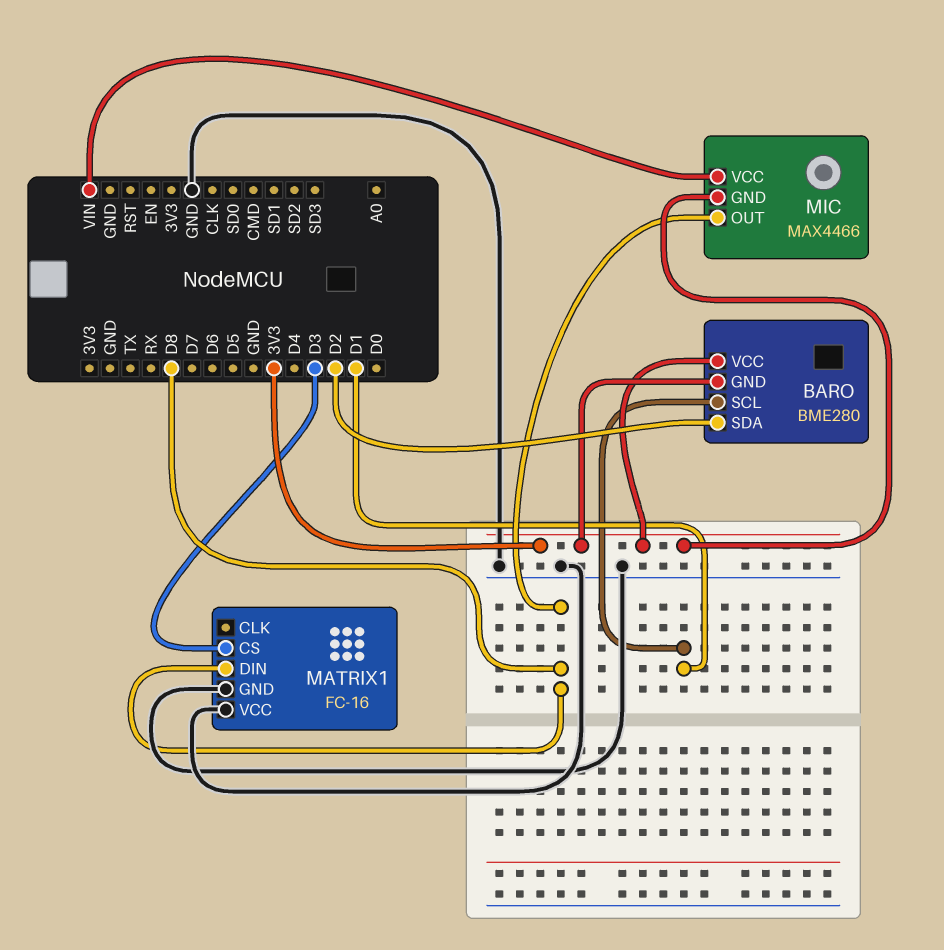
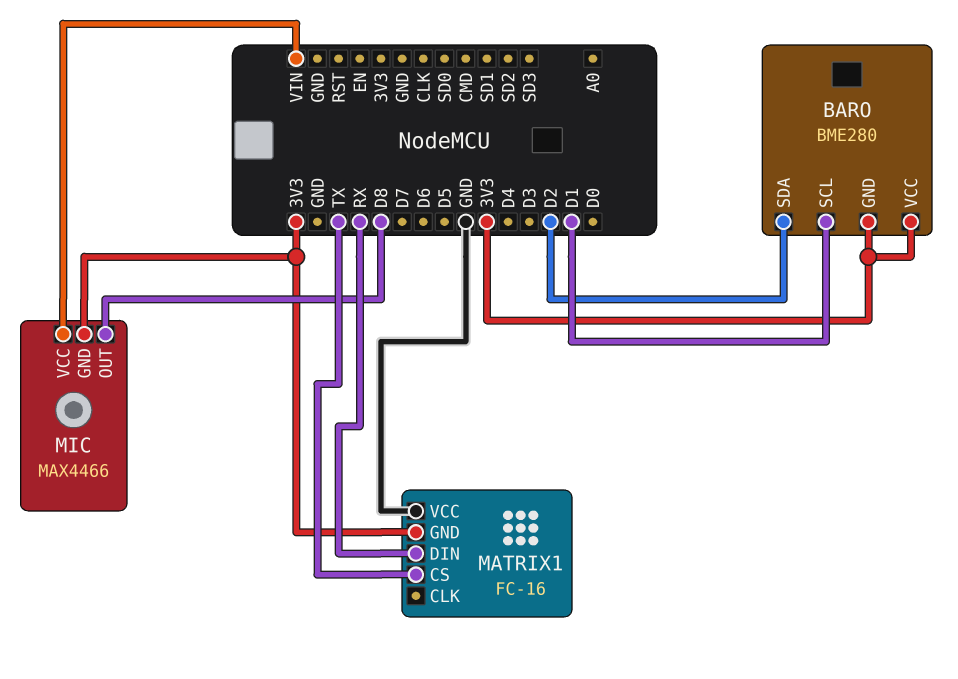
MATRIX1 pin CS: D3 -> TX
MATRIX1 pin DIN: D8 -> RX
MATRIX1 pin GND: GND -> 3V3

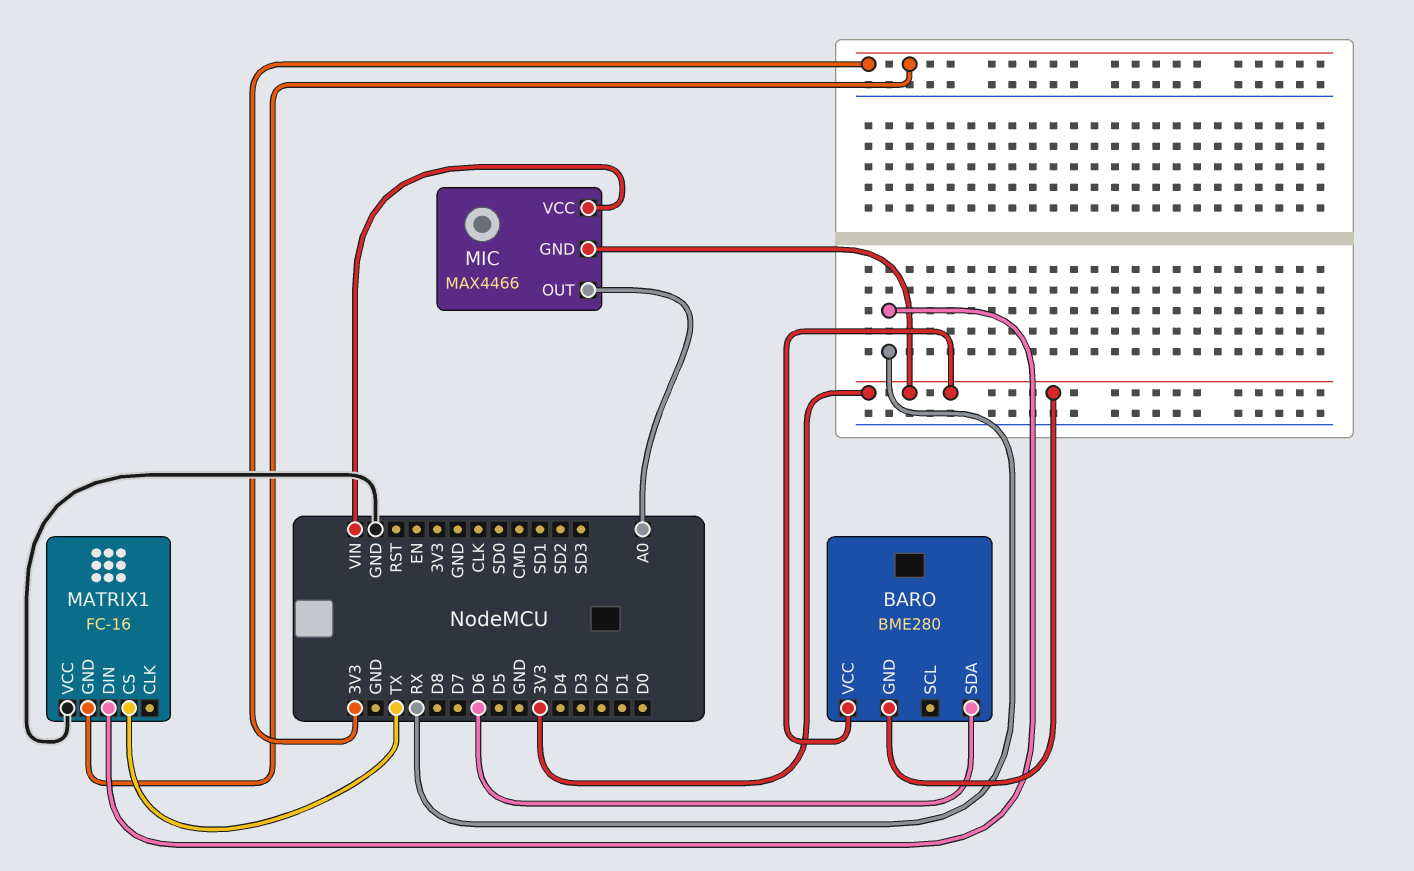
BARO pin SCL: D1 -> none
BARO pin SDA: D2 -> D6
MIC pin OUT: D8 -> A0

